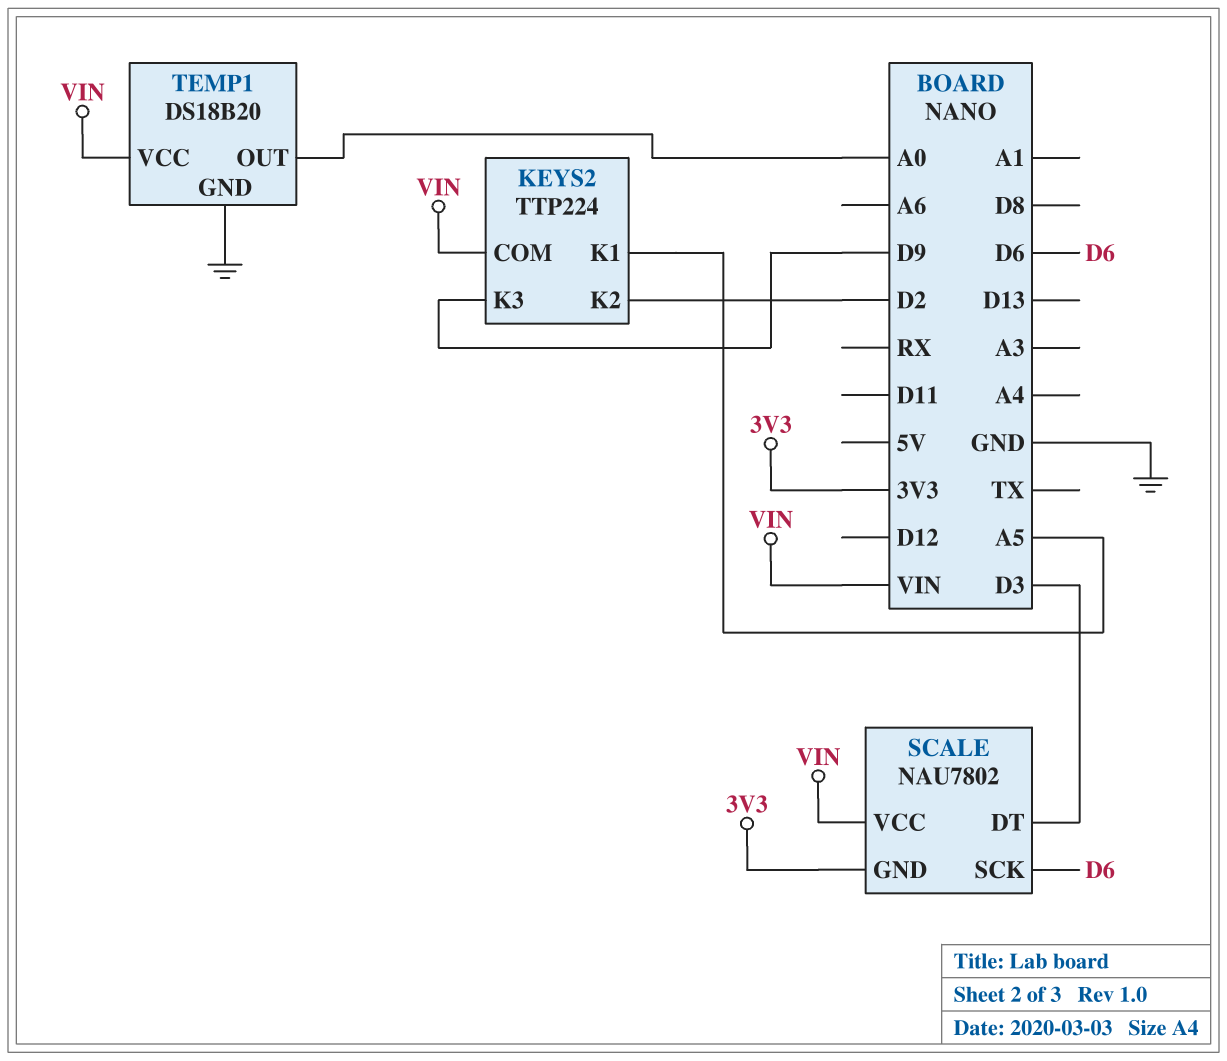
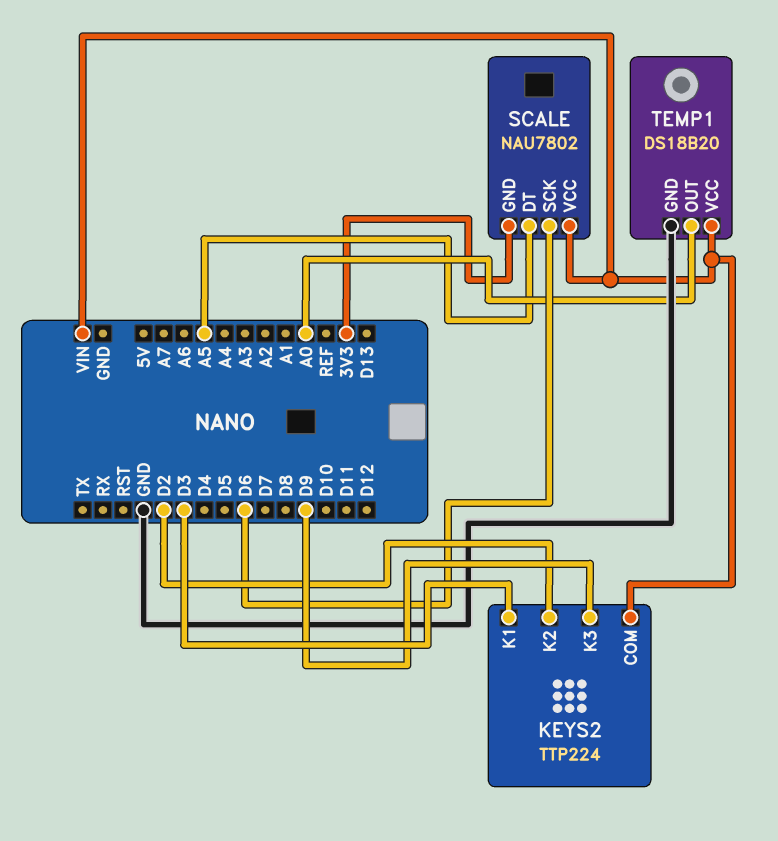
KEYS2 pin K1: A5 -> D3
SCALE pin DT: D3 -> A5

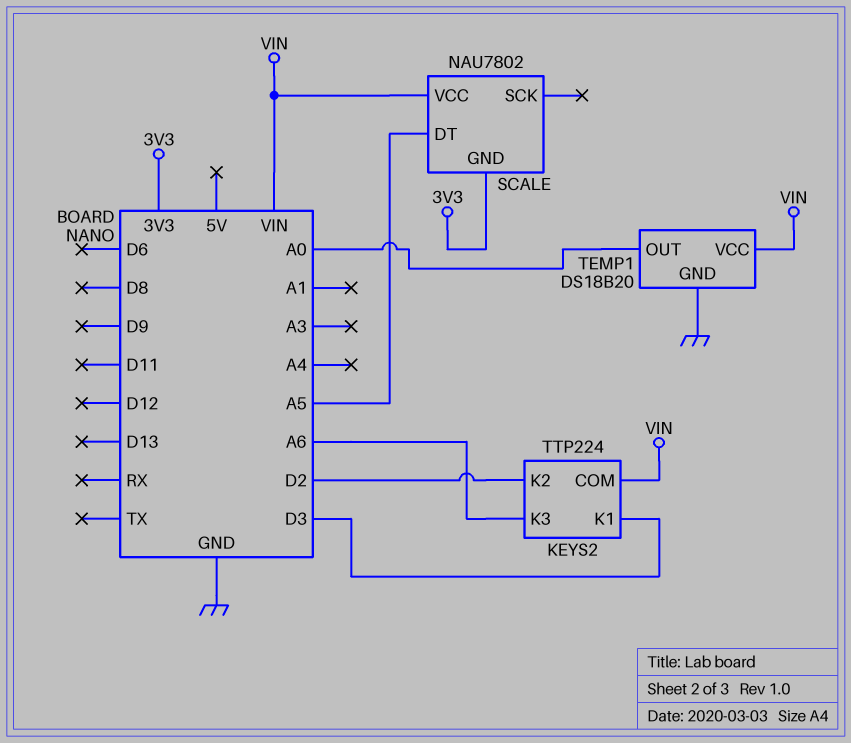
KEYS2 pin K3: D9 -> A6
SCALE pin SCK: D6 -> none

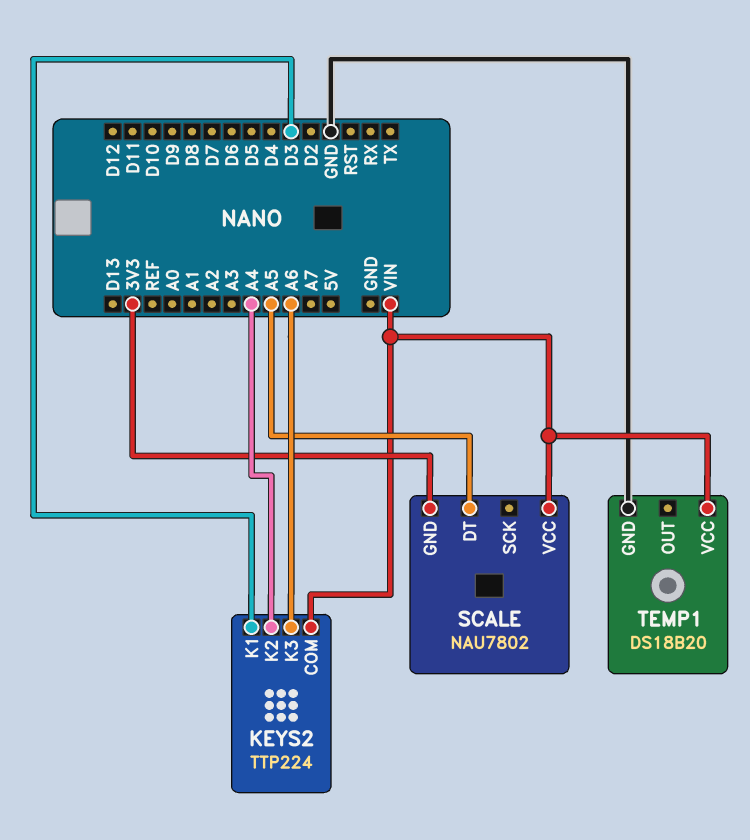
KEYS2 pin K2: D2 -> A4
TEMP1 pin OUT: A0 -> none

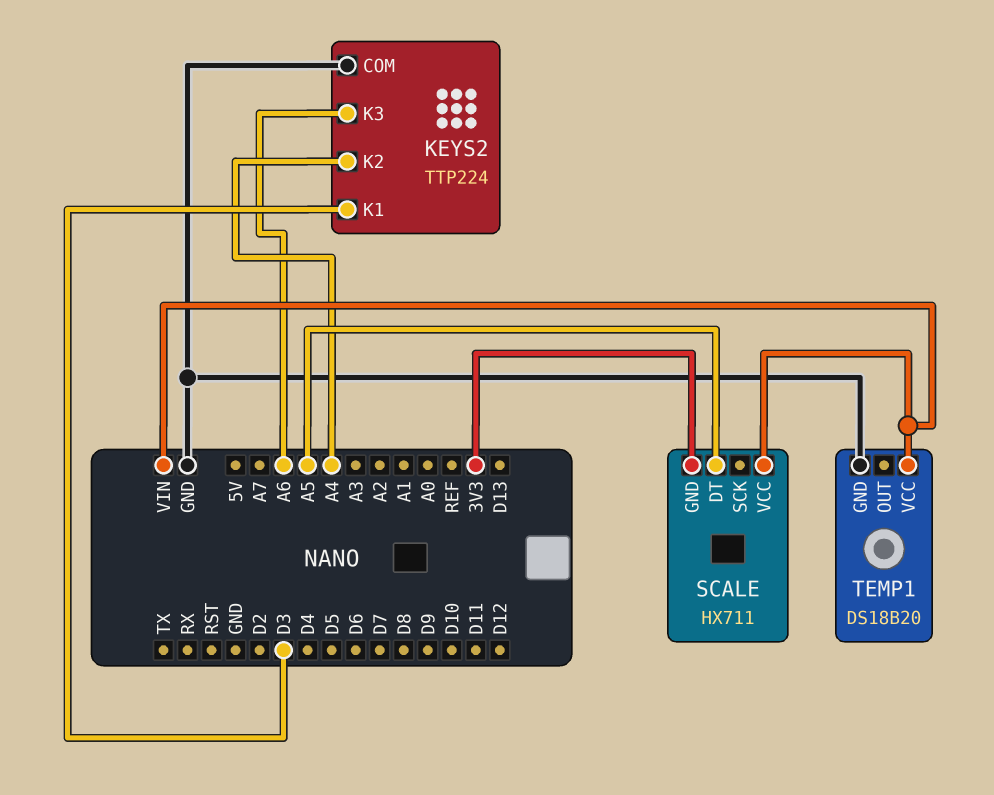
KEYS2 pin COM: VIN -> GND
SCALE: NAU7802 -> HX711

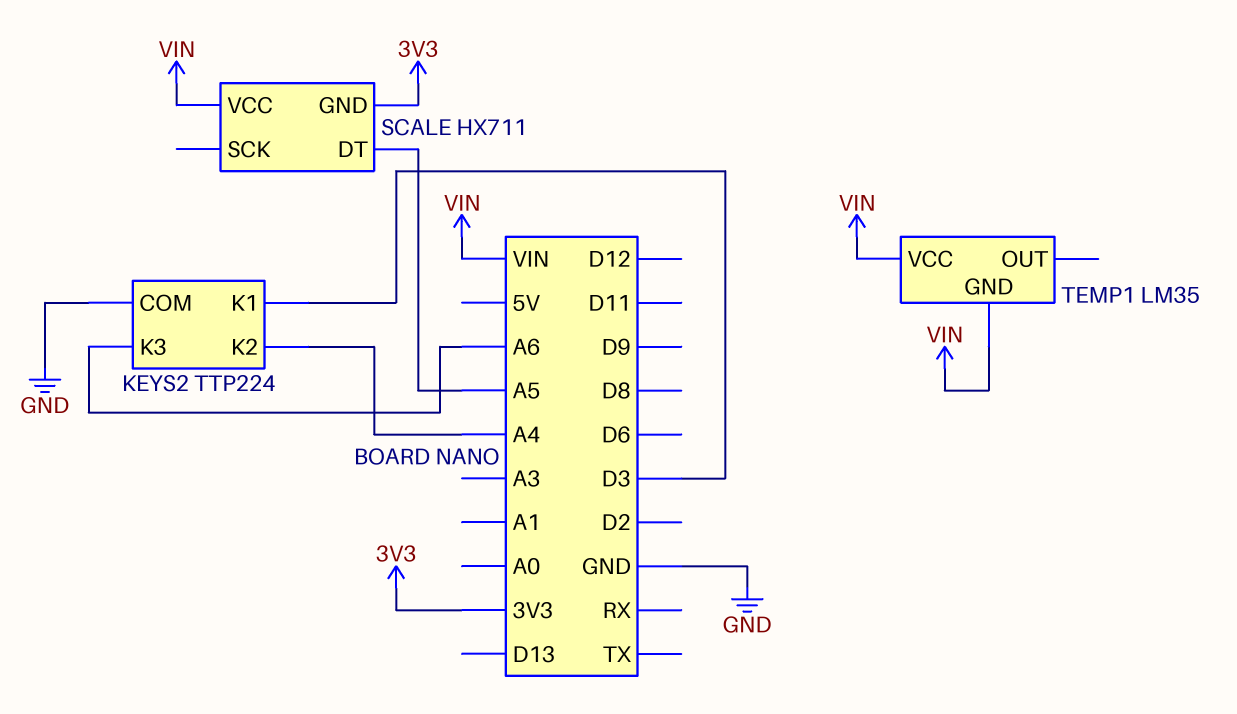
TEMP1: DS18B20 -> LM35
TEMP1 pin GND: GND -> VIN

